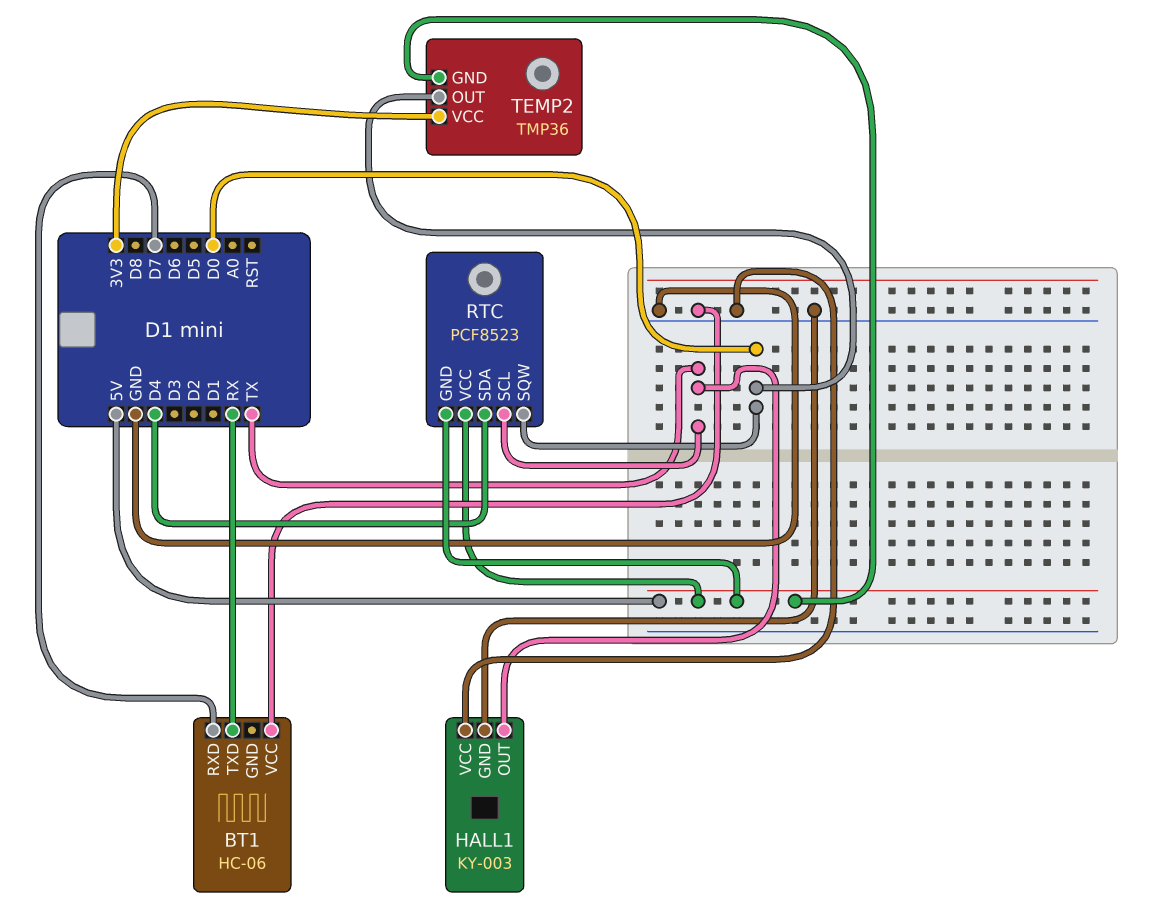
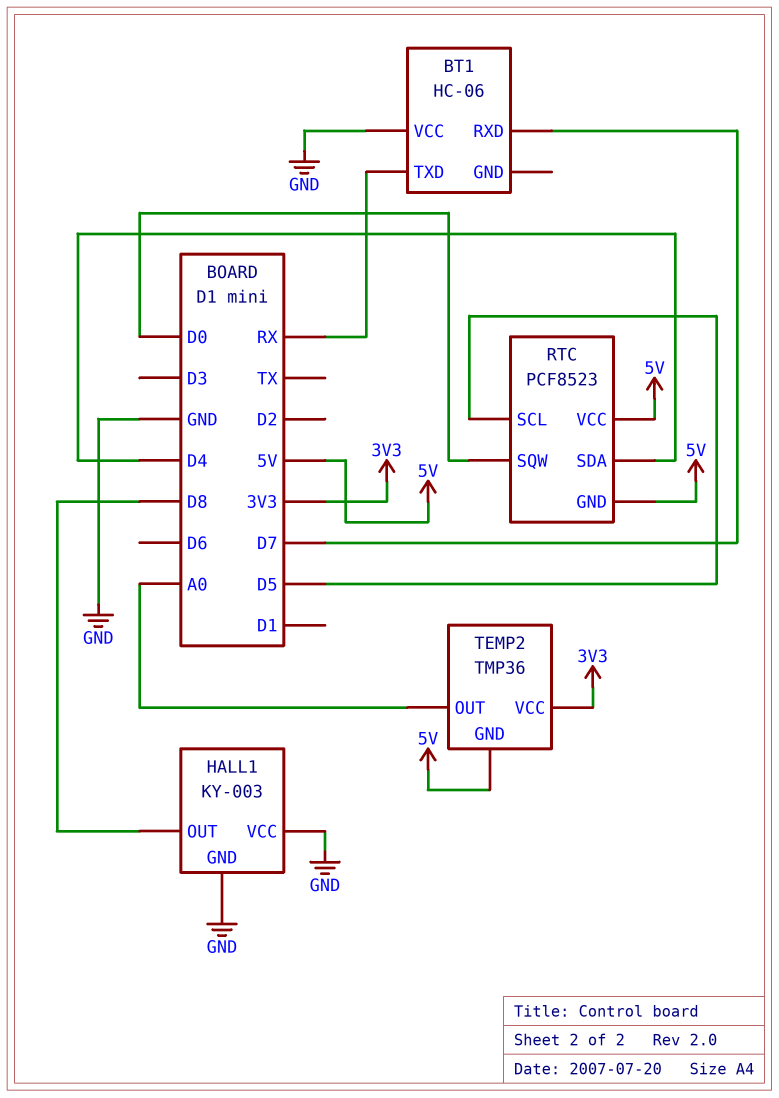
HALL1 pin OUT: TX -> D8
RTC pin SCL: TX -> D5
TEMP2 pin OUT: D0 -> A0

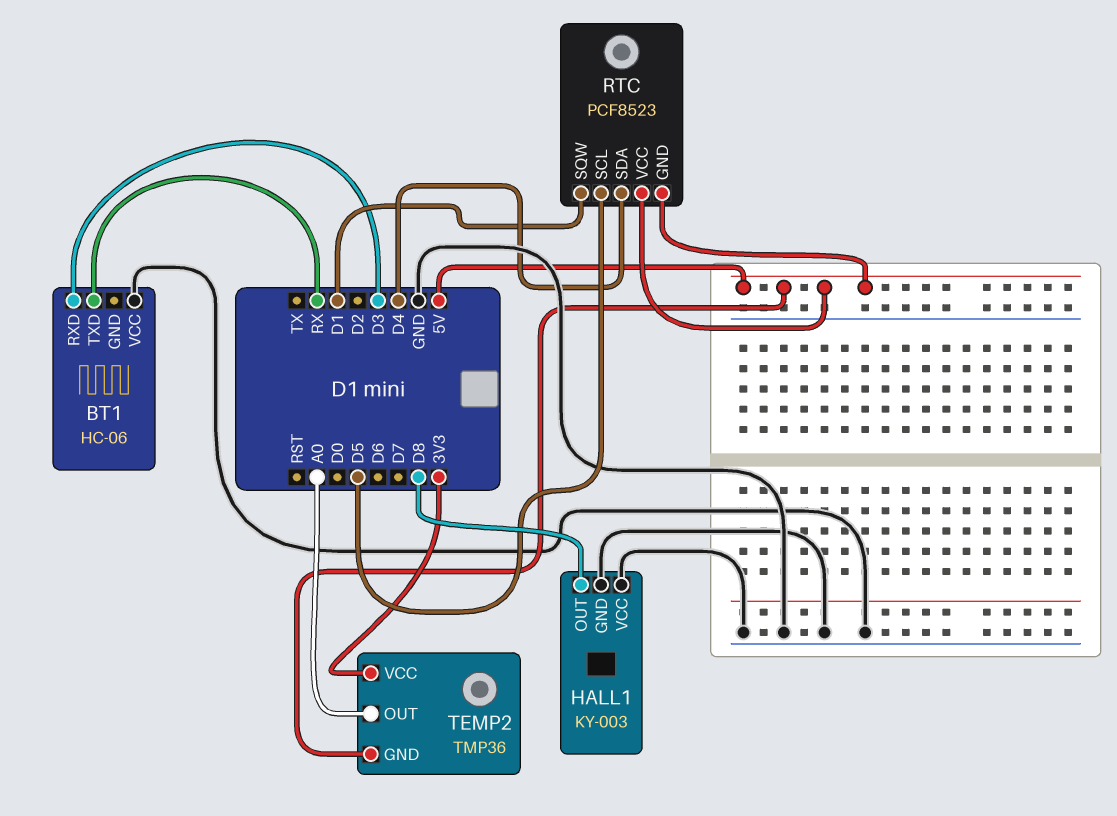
BT1 pin RXD: D7 -> D3
RTC pin SQW: D0 -> D1

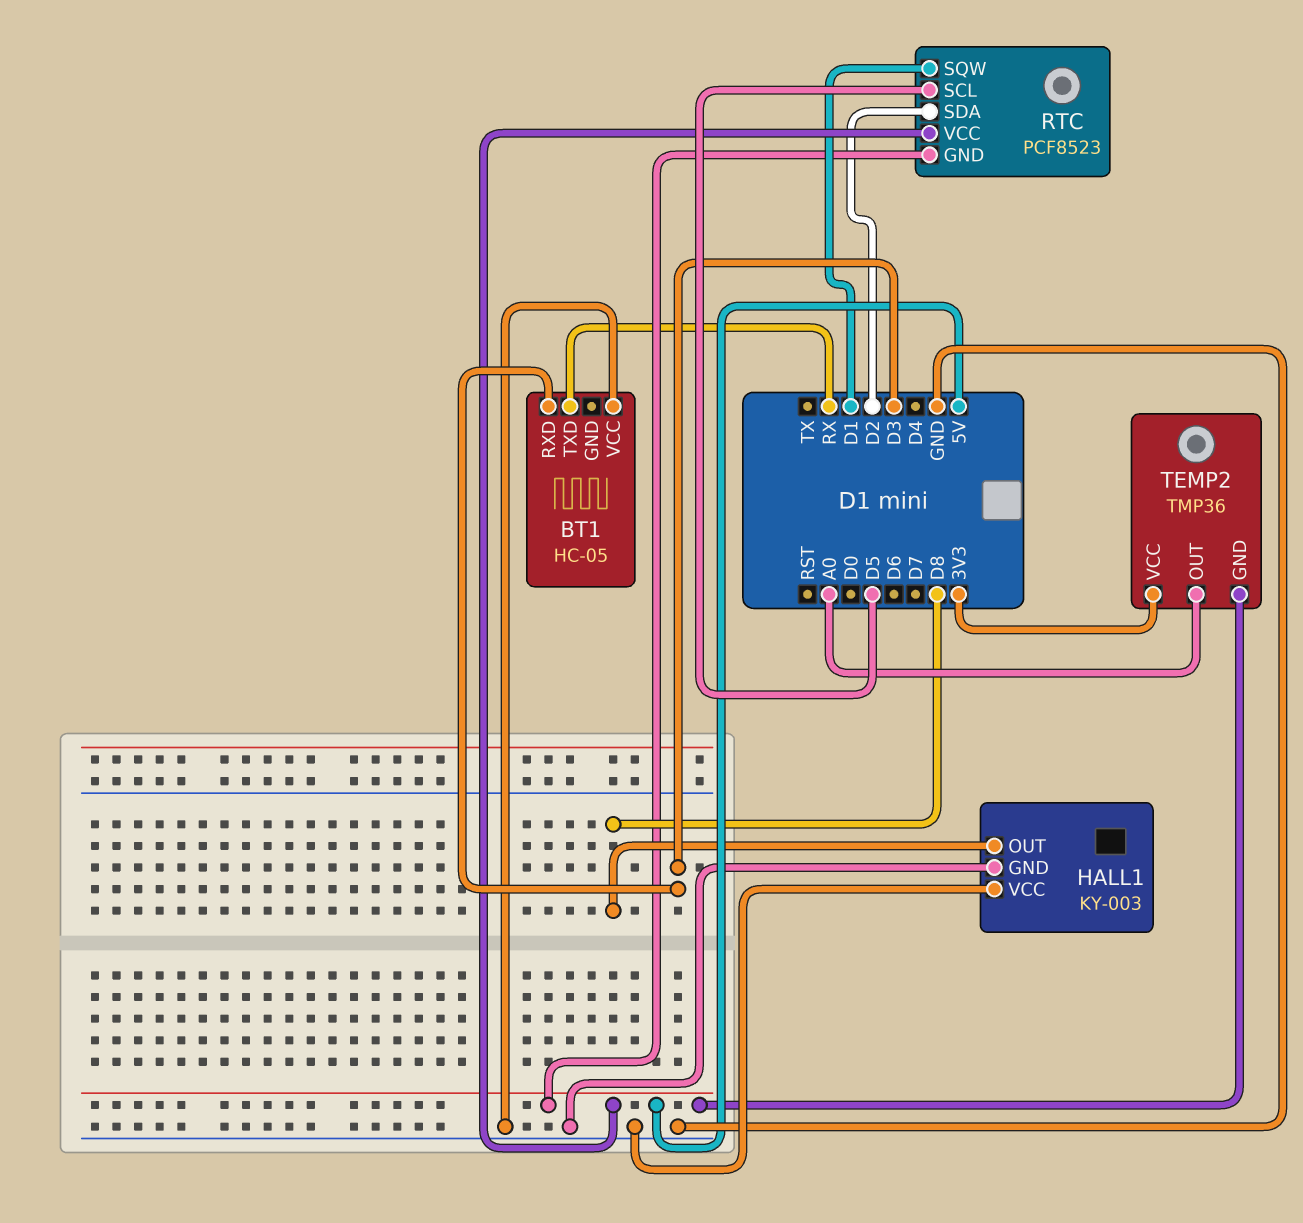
BT1: HC-06 -> HC-05
RTC pin SDA: D4 -> D2

